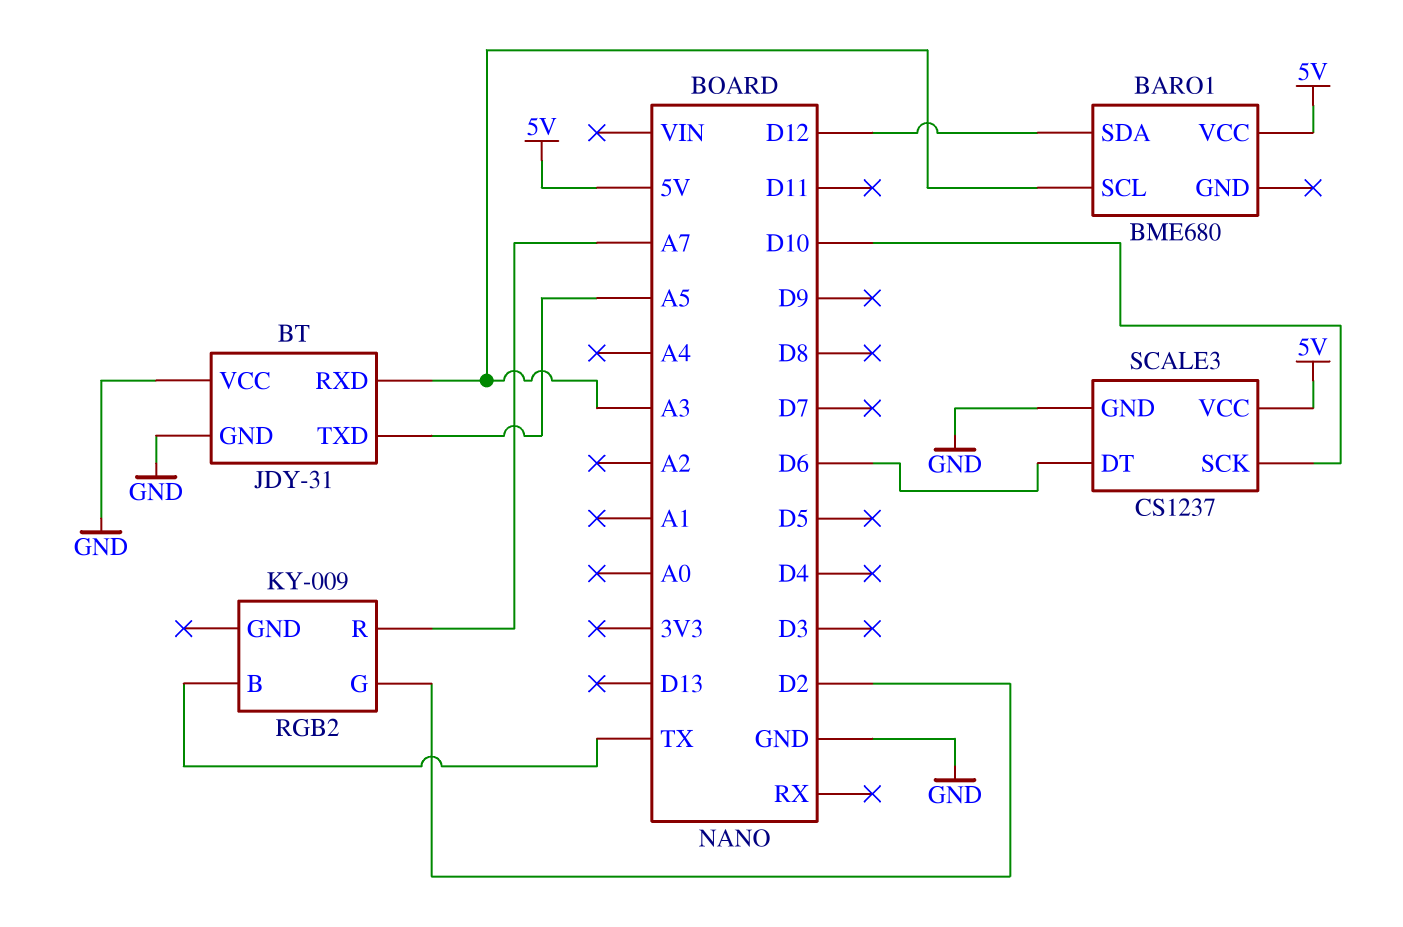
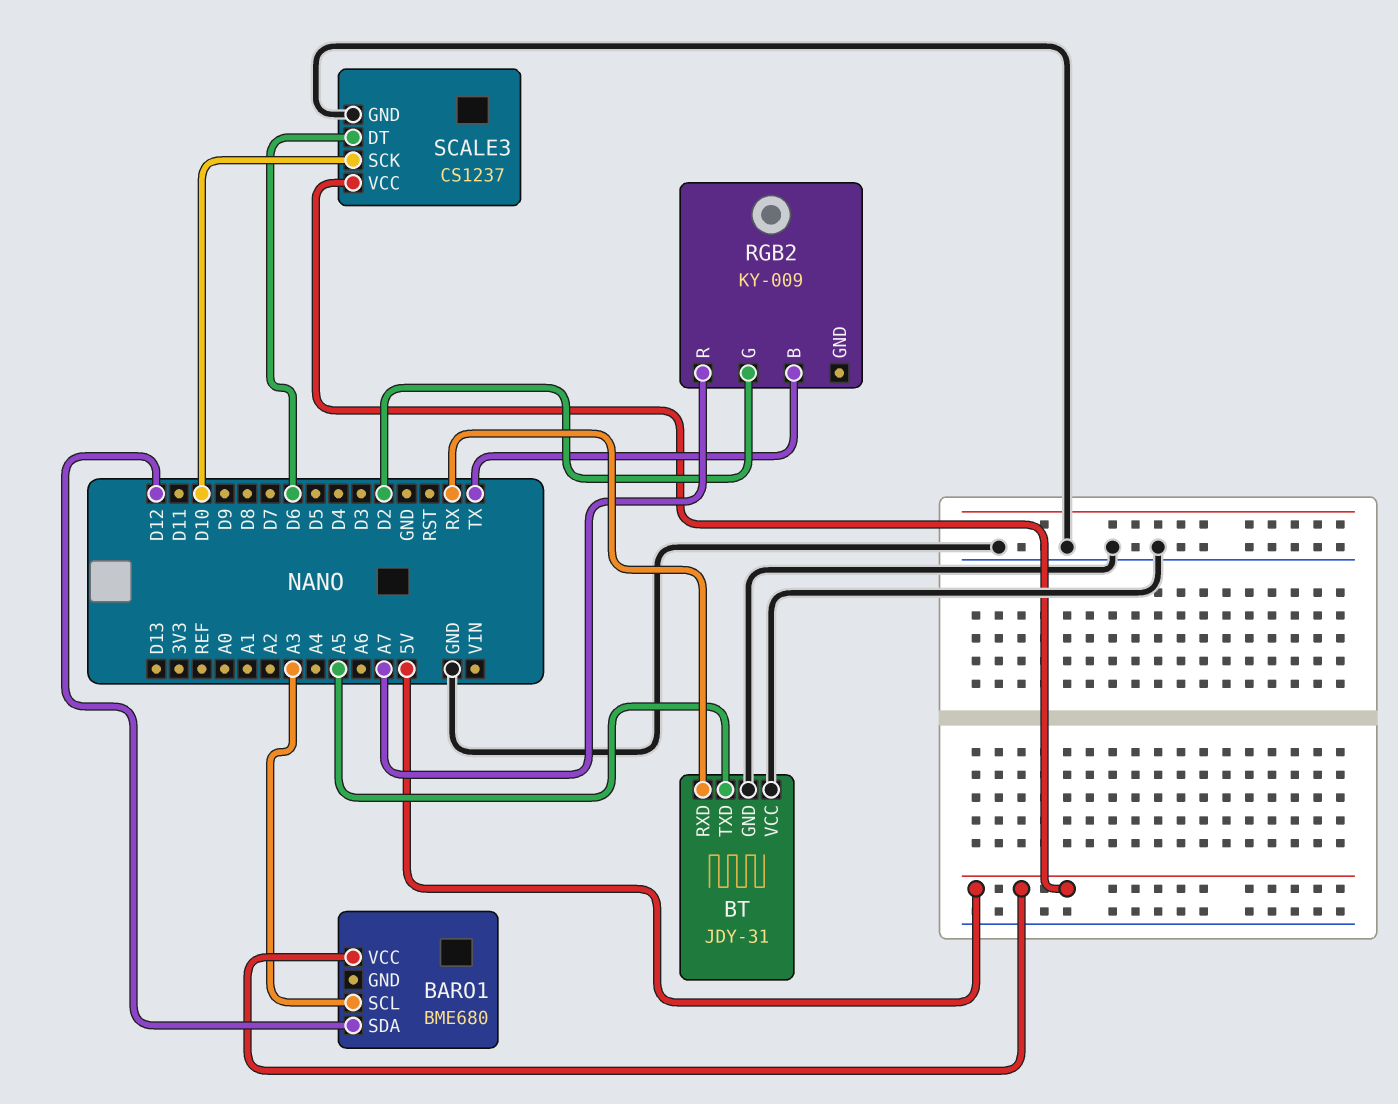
BT pin RXD: A3 -> RX

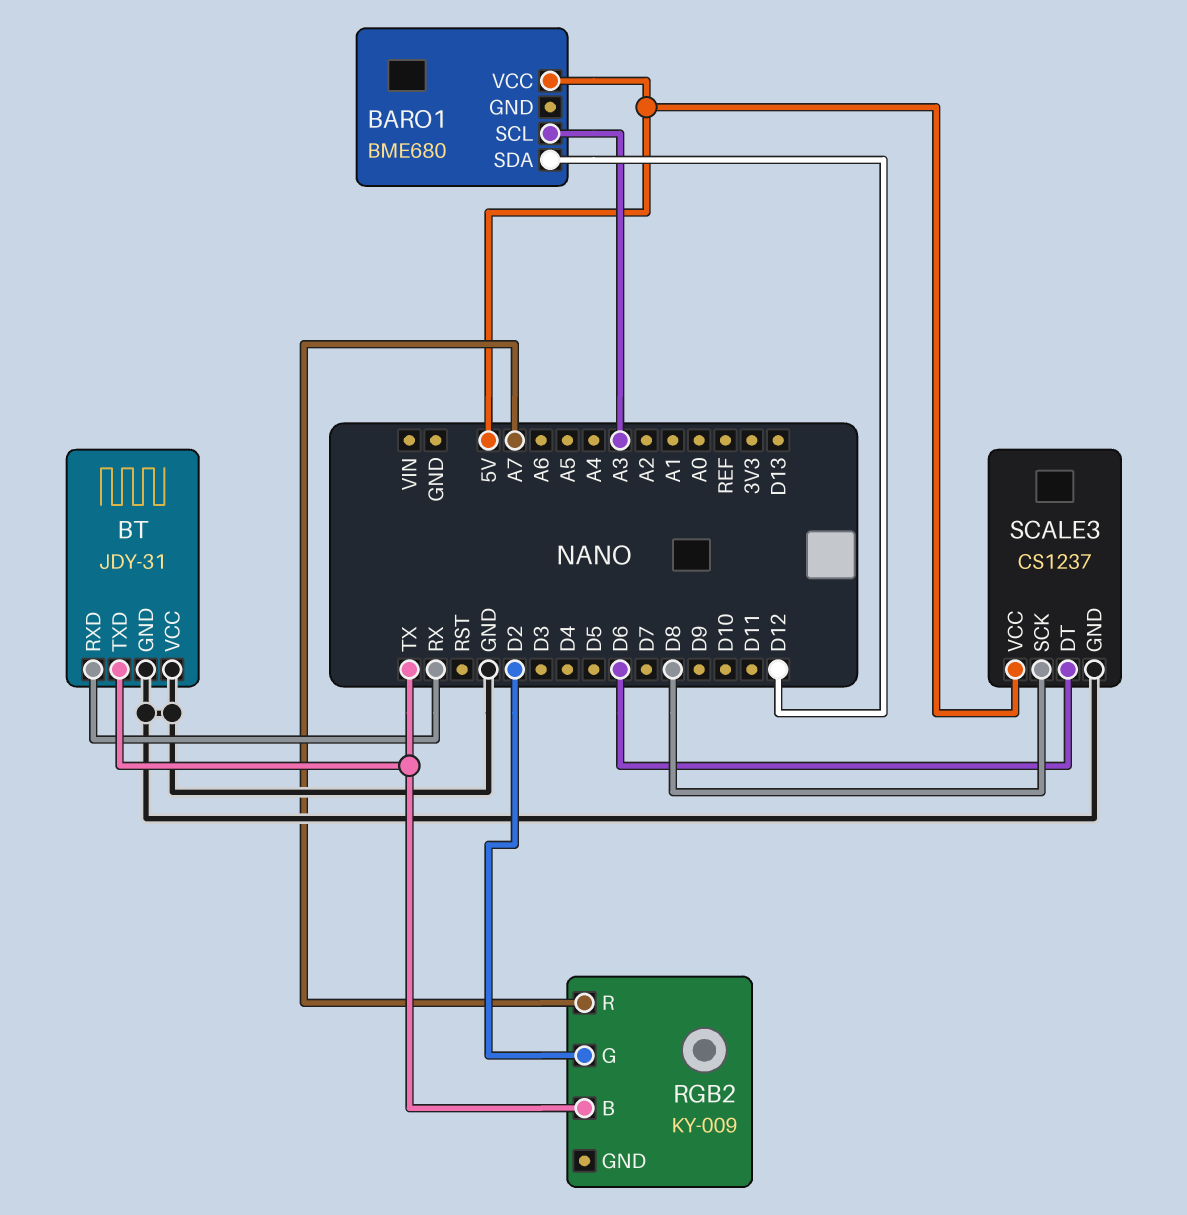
BT pin TXD: A5 -> TX
SCALE3 pin SCK: D10 -> D8

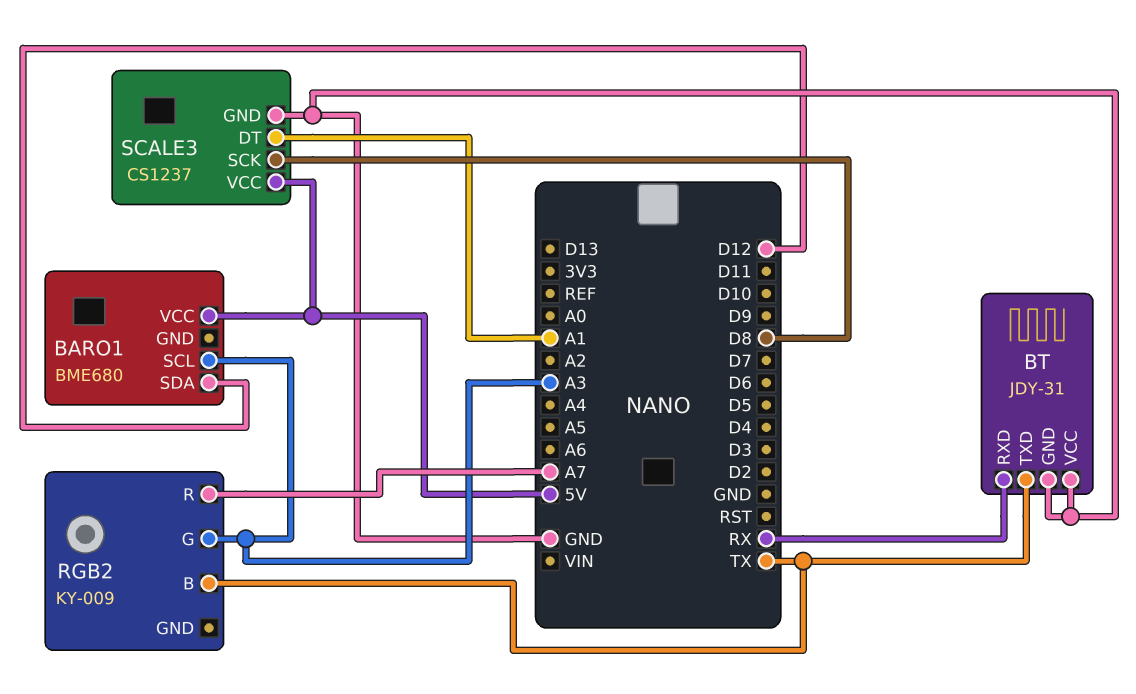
RGB2 pin G: D2 -> A3
SCALE3 pin DT: D6 -> A1

